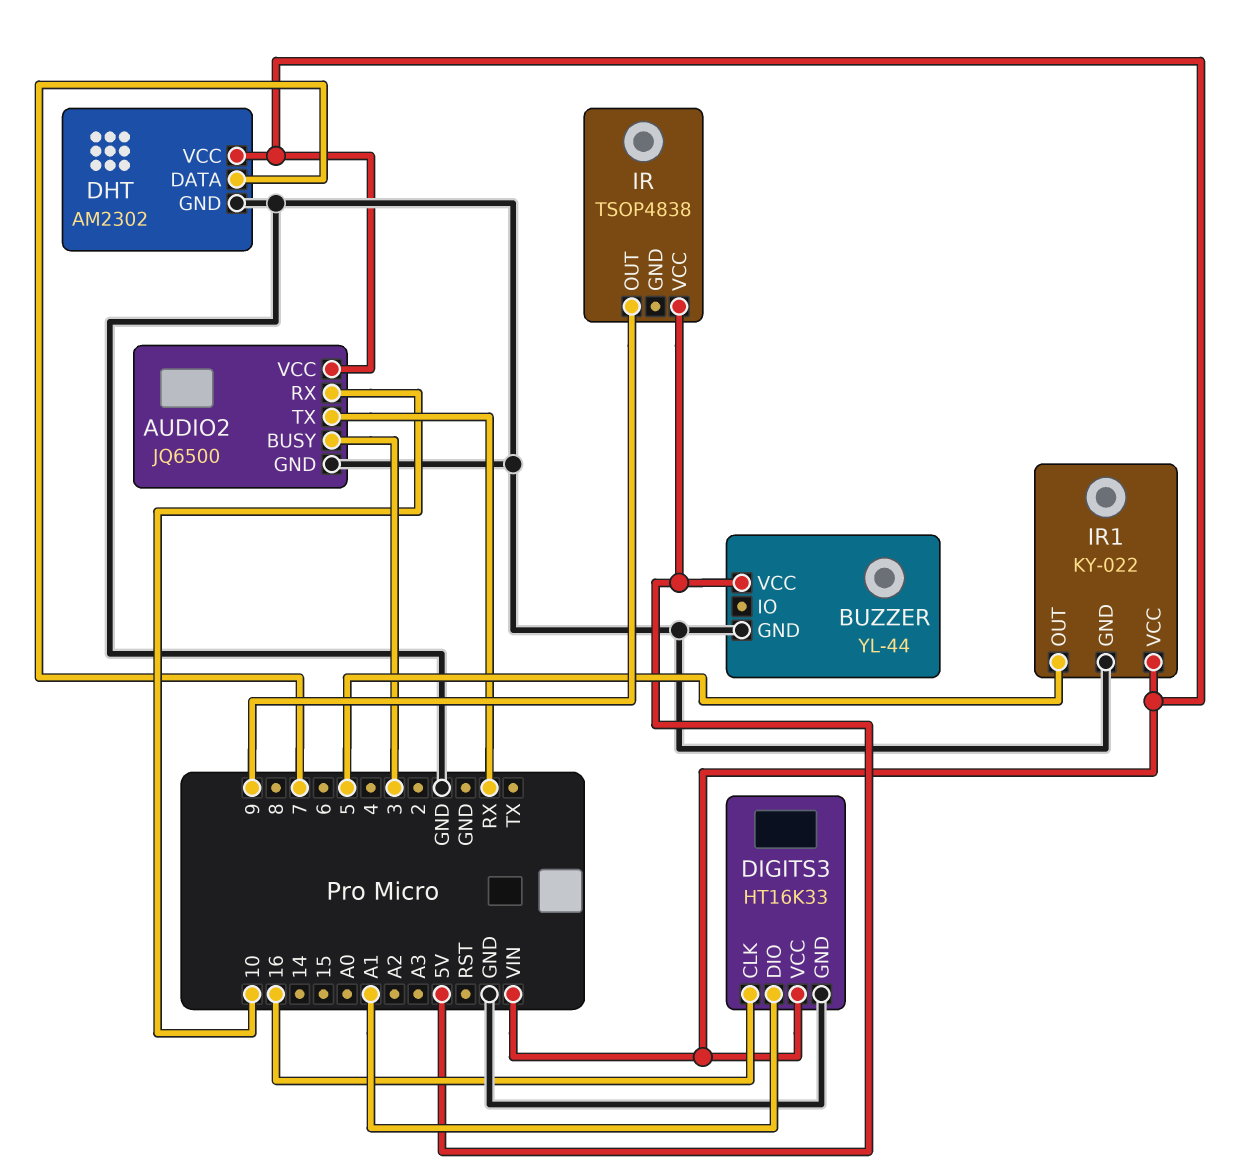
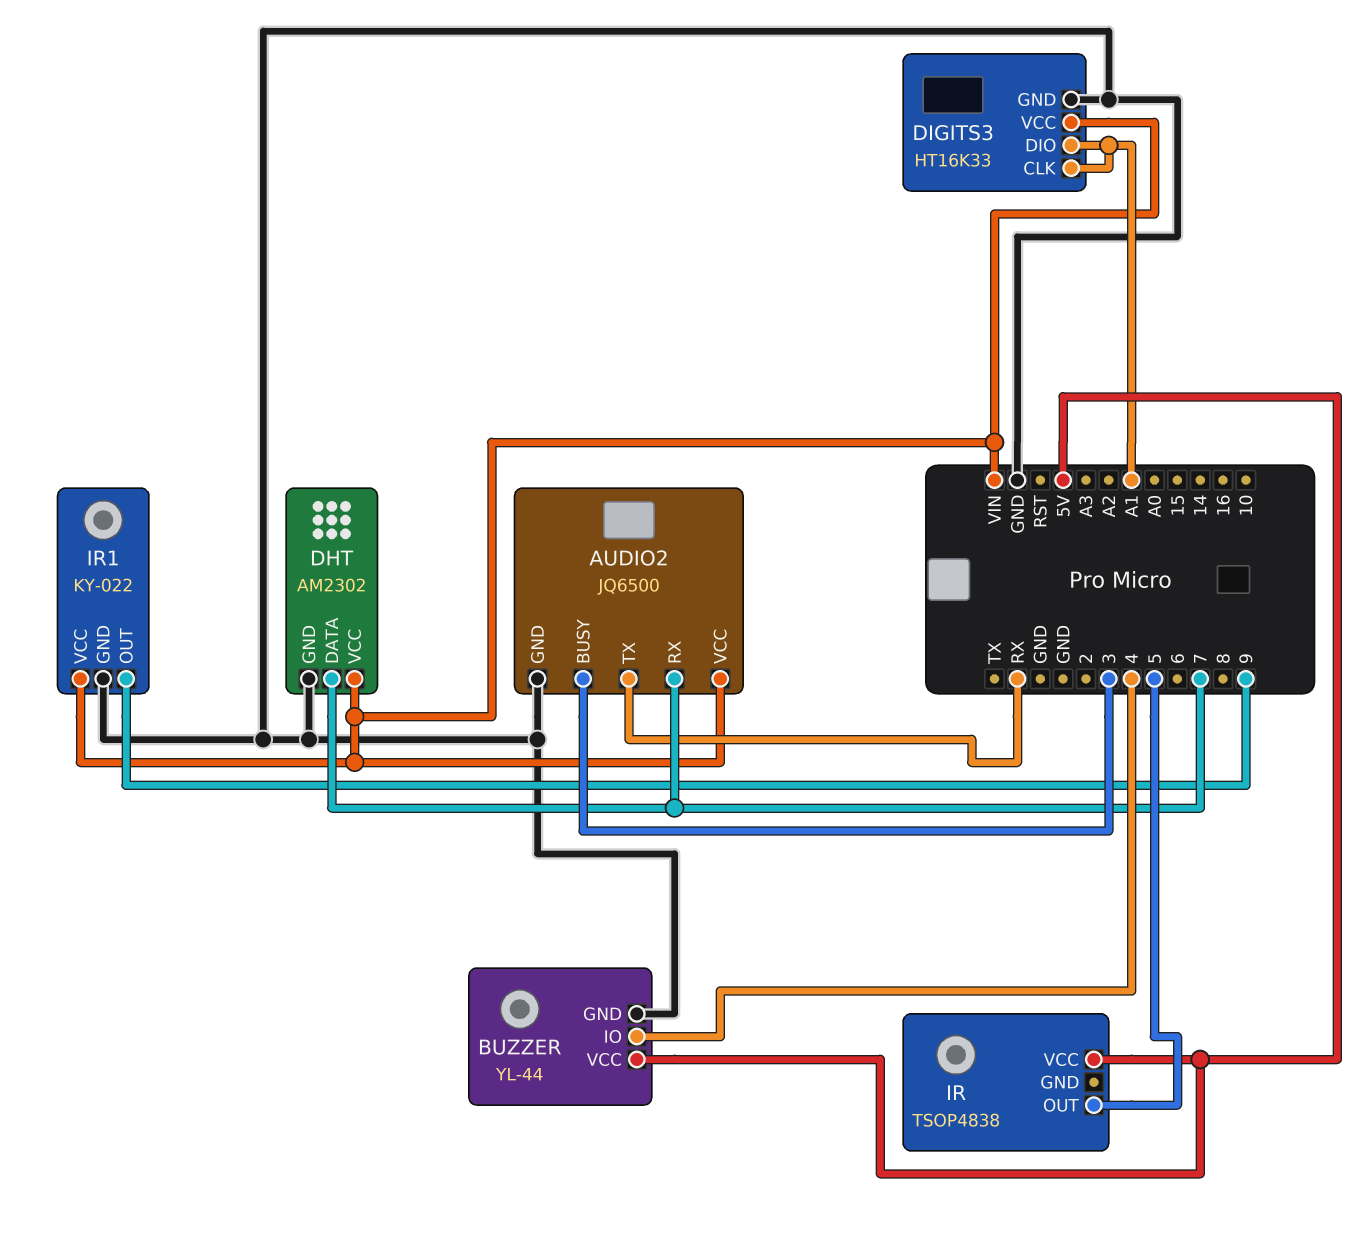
AUDIO2 pin RX: 10 -> 7
BUZZER pin IO: none -> 4
DIGITS3 pin CLK: 16 -> A1
IR pin OUT: 9 -> 5
IR1 pin OUT: 5 -> 9

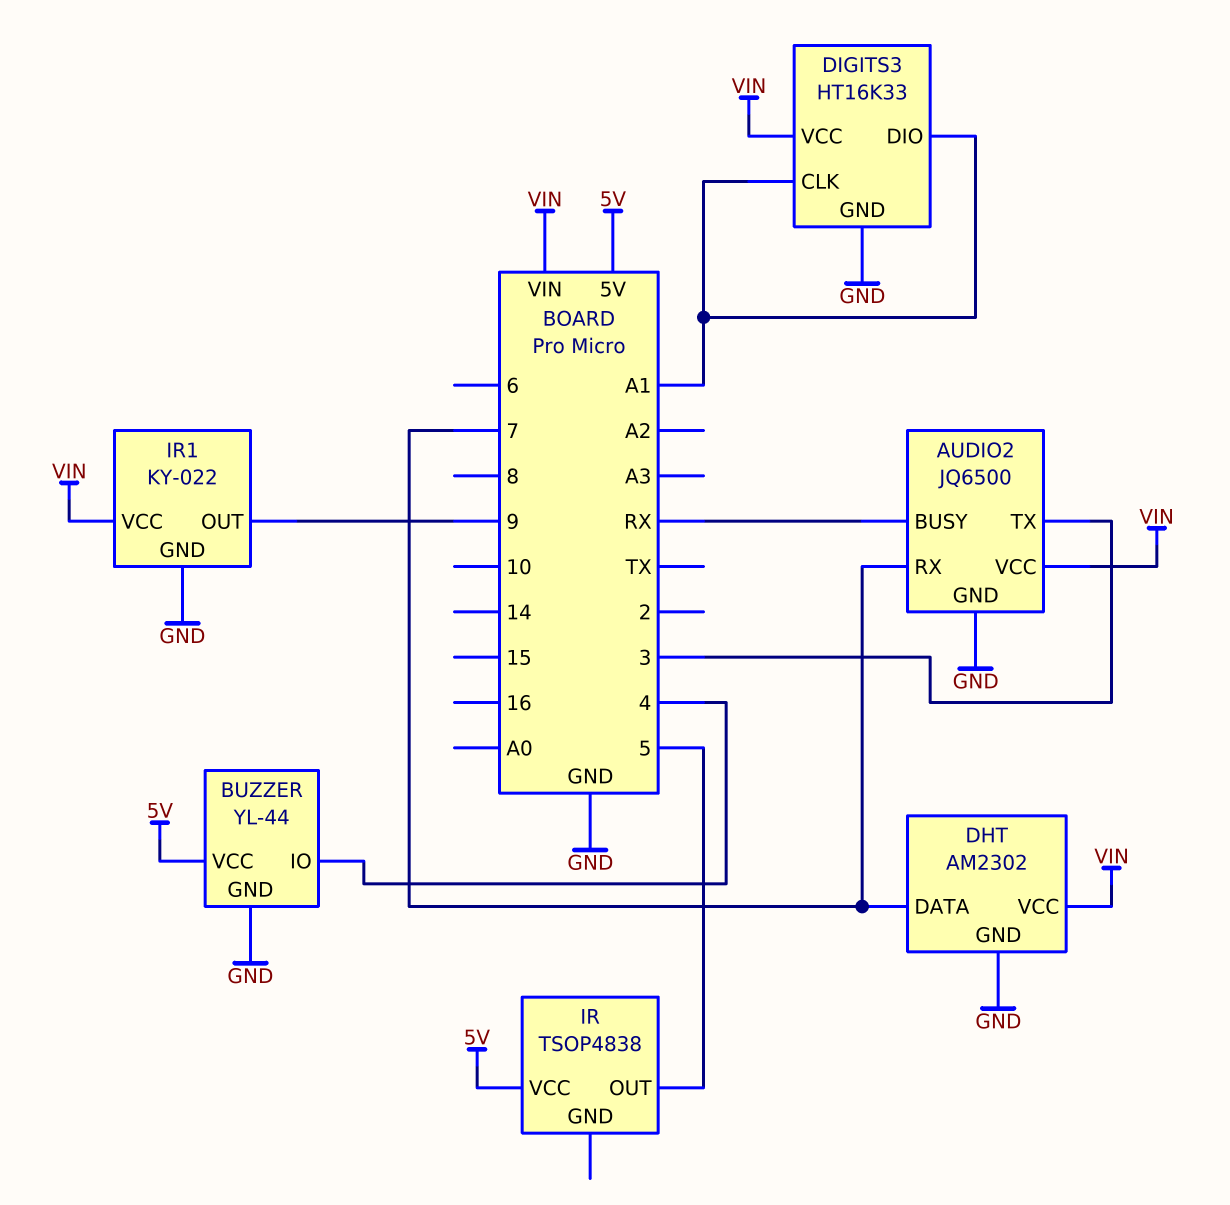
AUDIO2 pin BUSY: 3 -> RX
AUDIO2 pin TX: RX -> 3

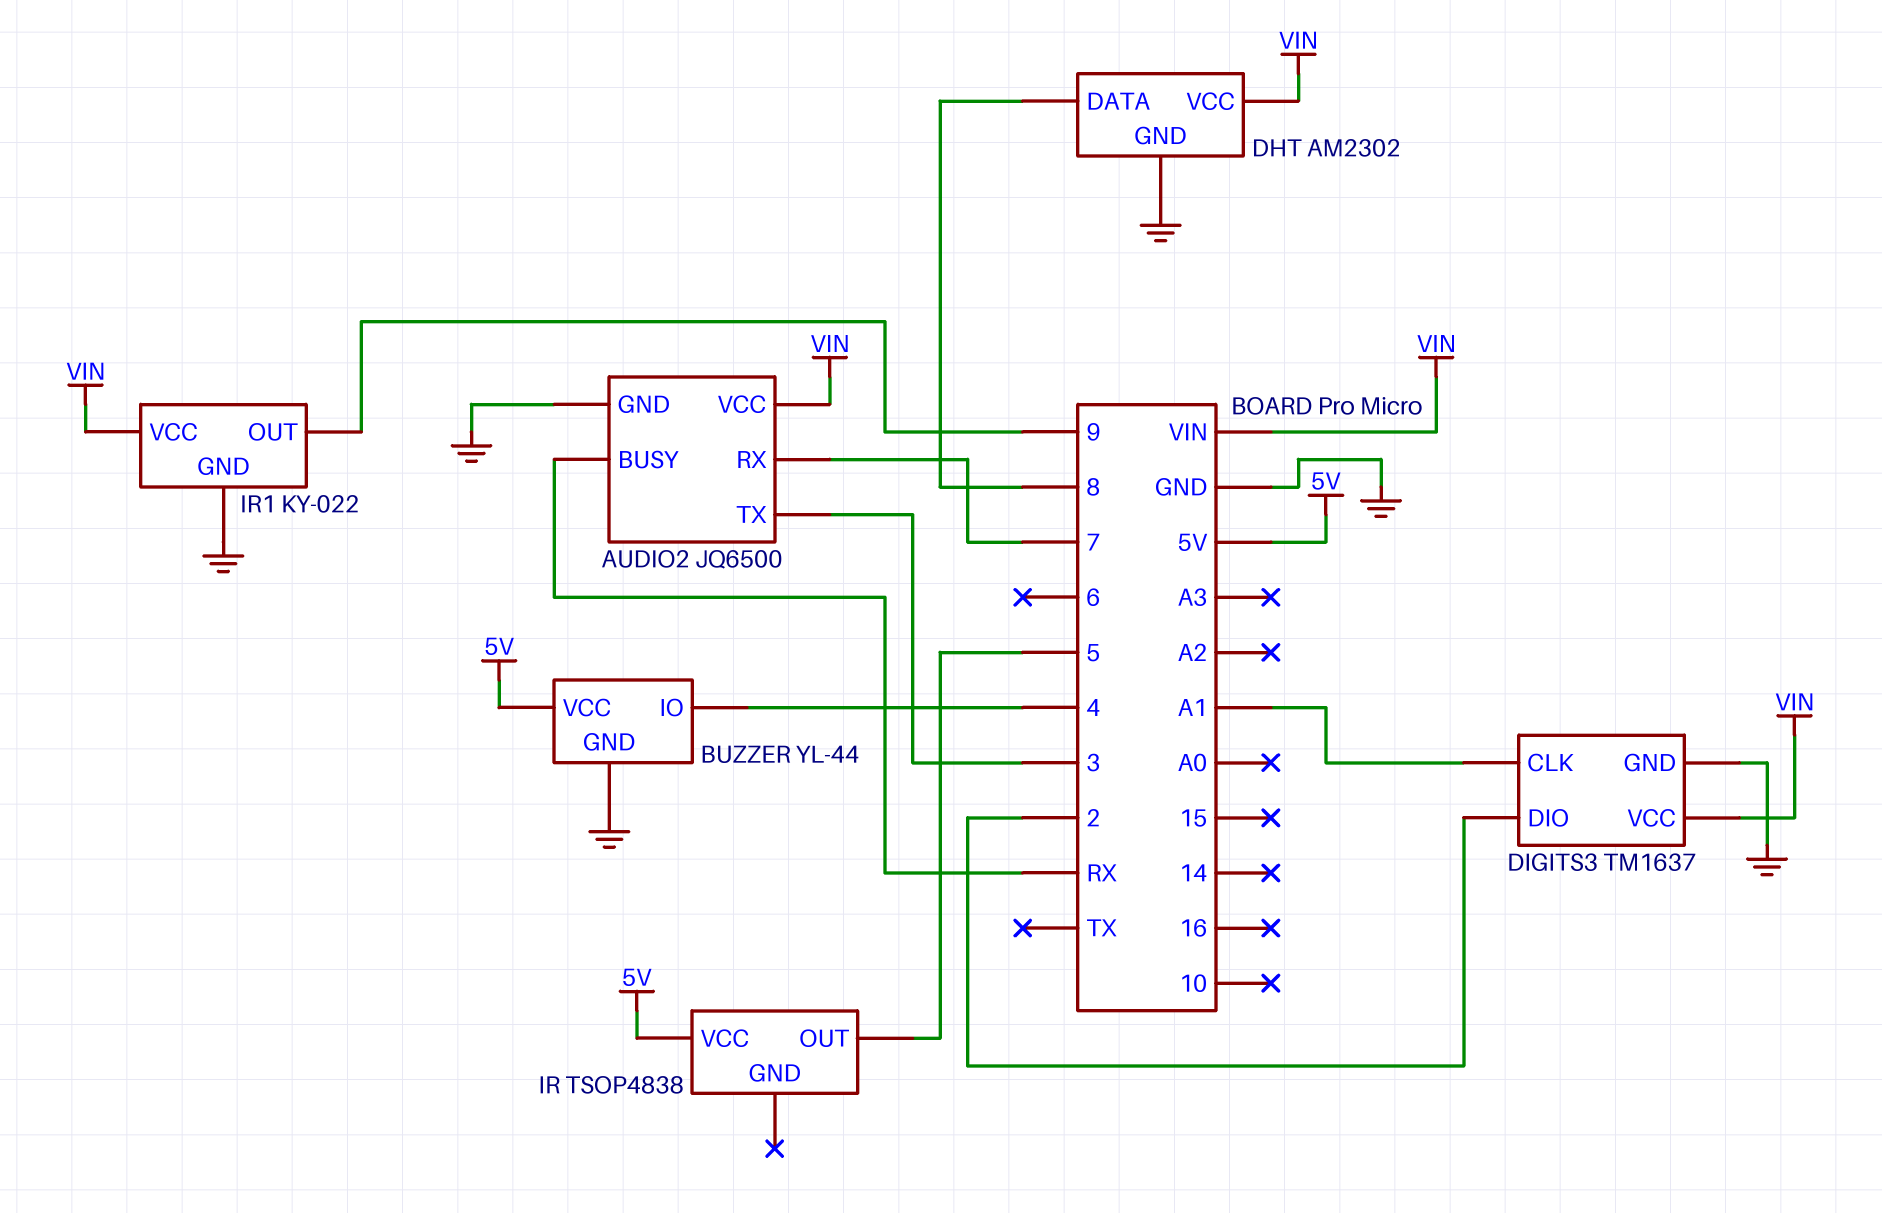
DHT pin DATA: 7 -> 8
DIGITS3: HT16K33 -> TM1637
DIGITS3 pin DIO: A1 -> 2

